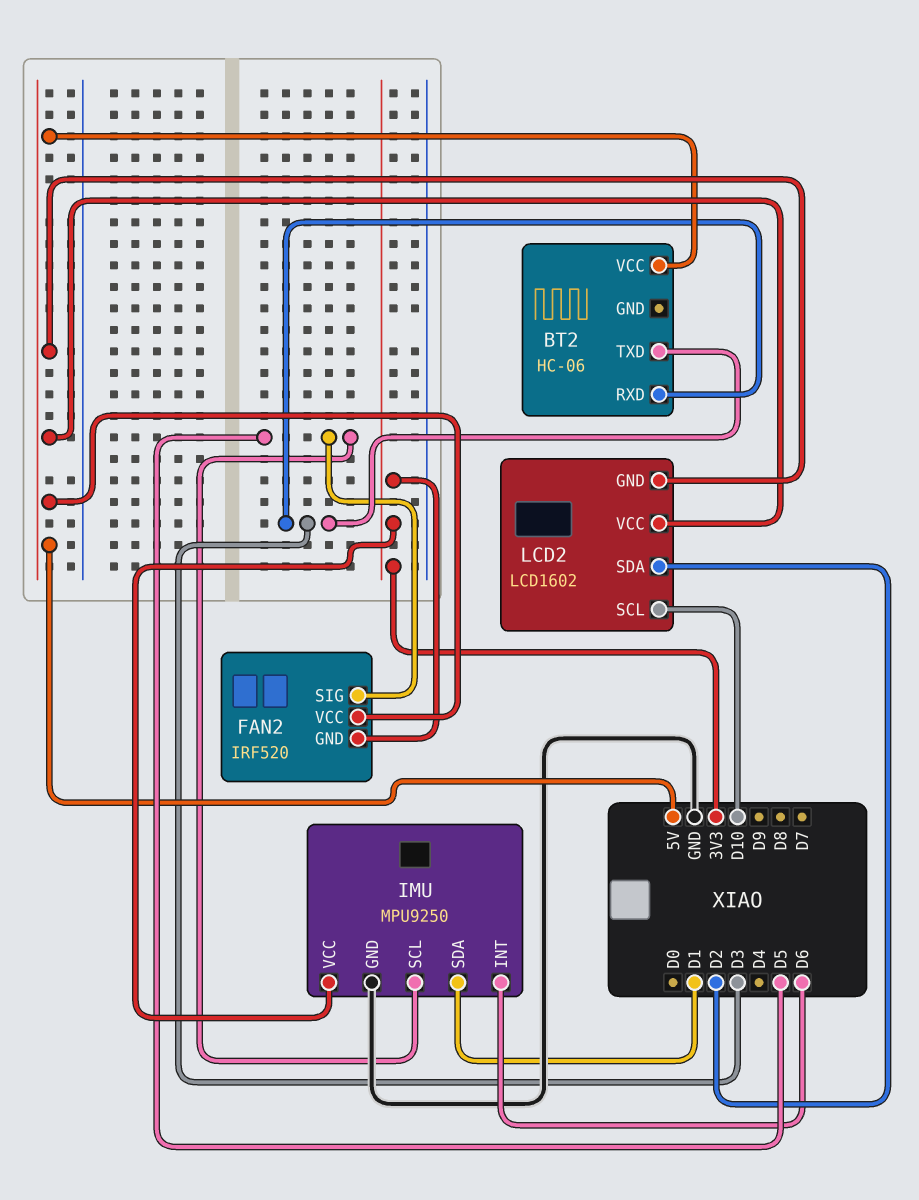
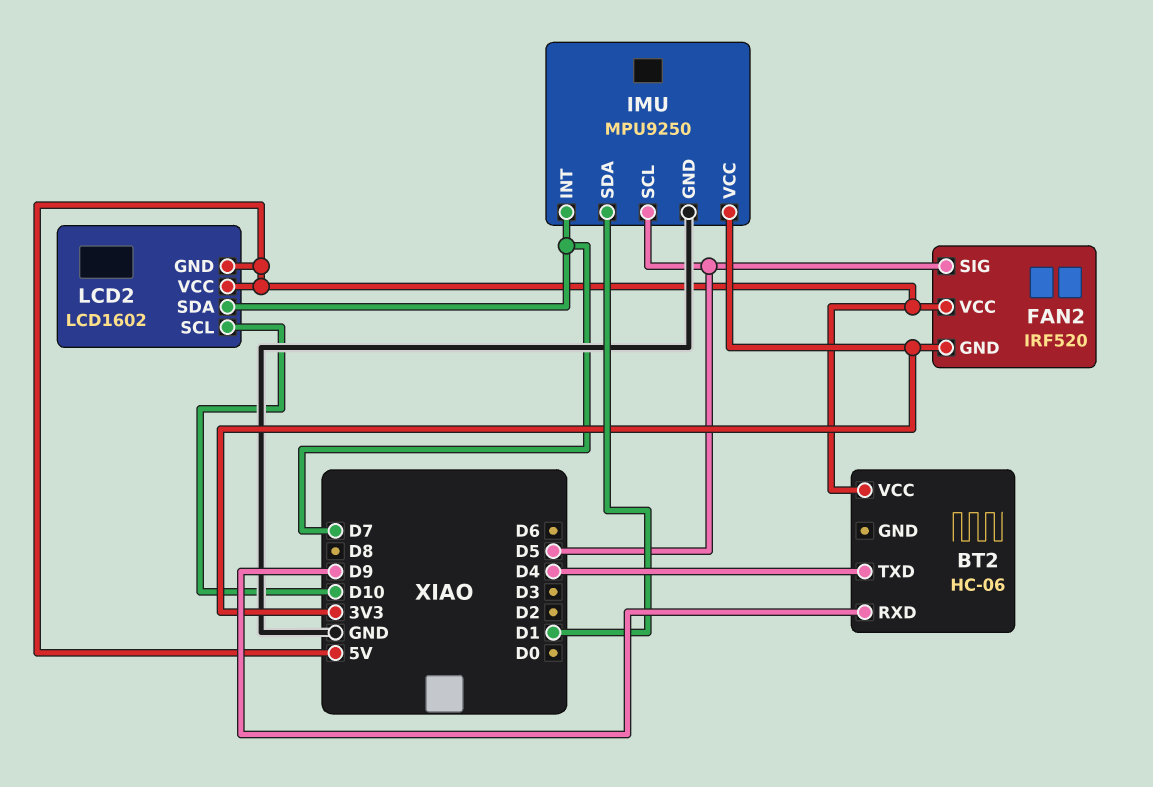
BT2 pin RXD: D3 -> D9
BT2 pin TXD: D3 -> D4
IMU pin INT: D6 -> D7
LCD2 pin SDA: D2 -> D7

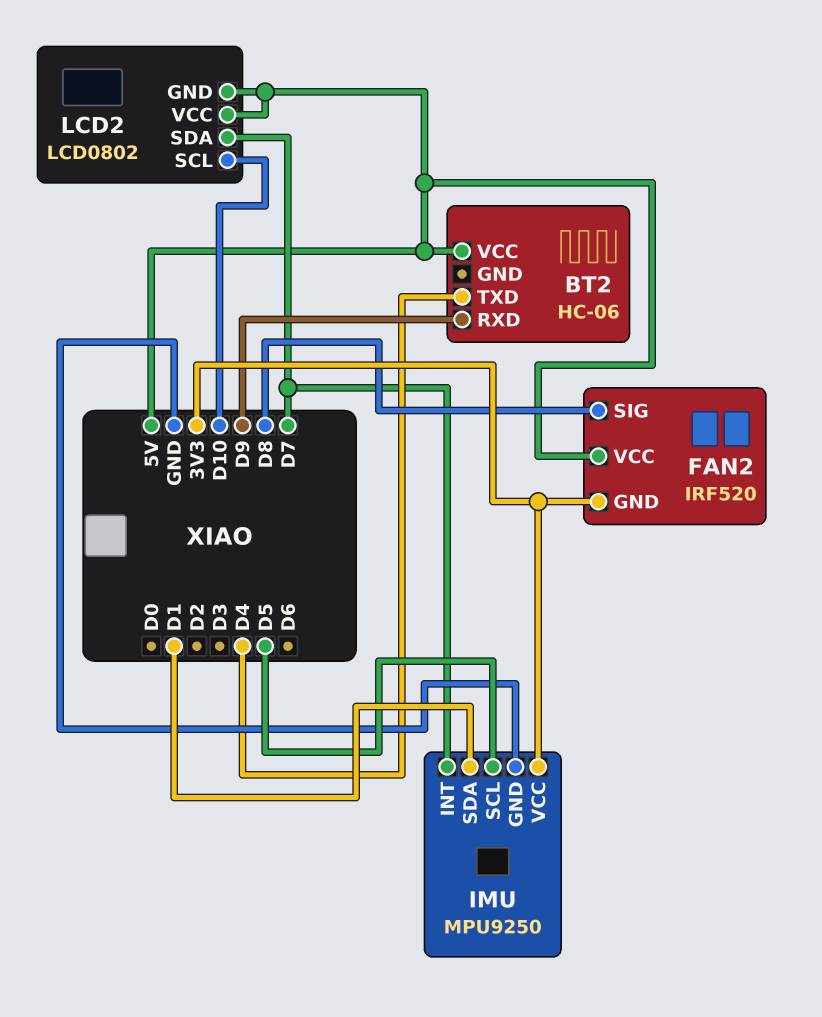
FAN2 pin SIG: D5 -> D8
LCD2: LCD1602 -> LCD0802

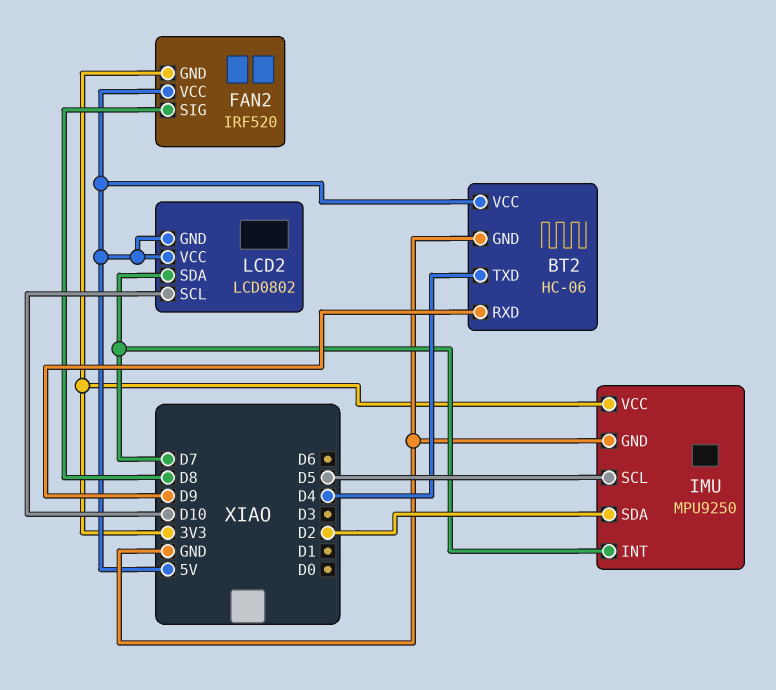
BT2 pin GND: none -> GND
IMU pin SDA: D1 -> D2

